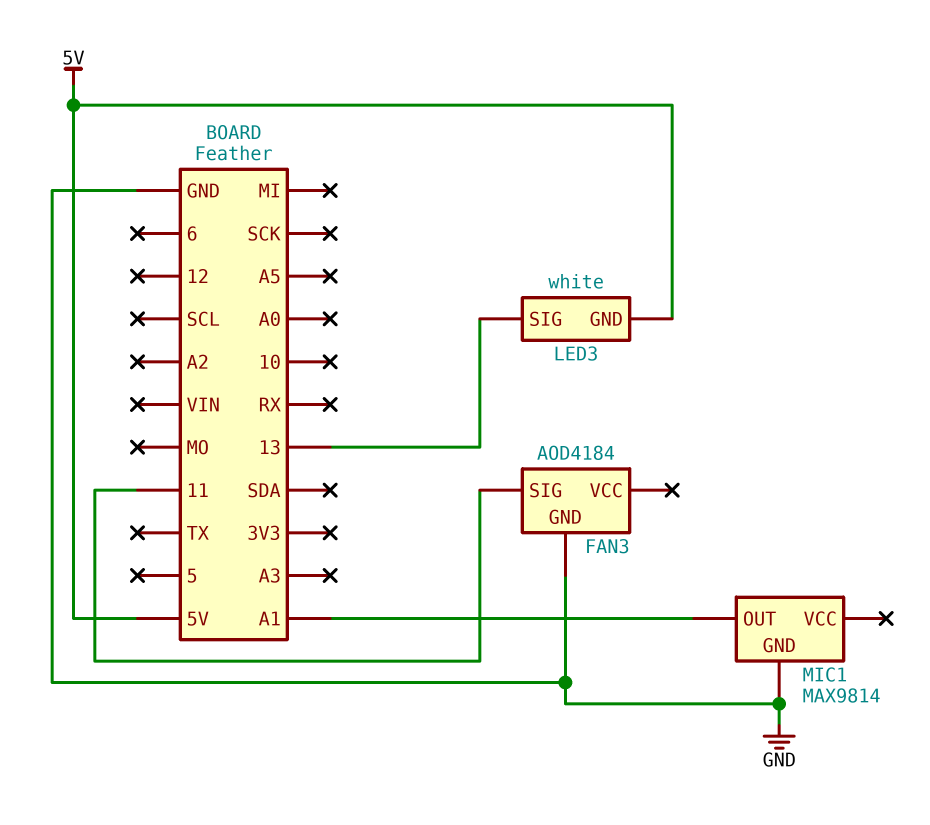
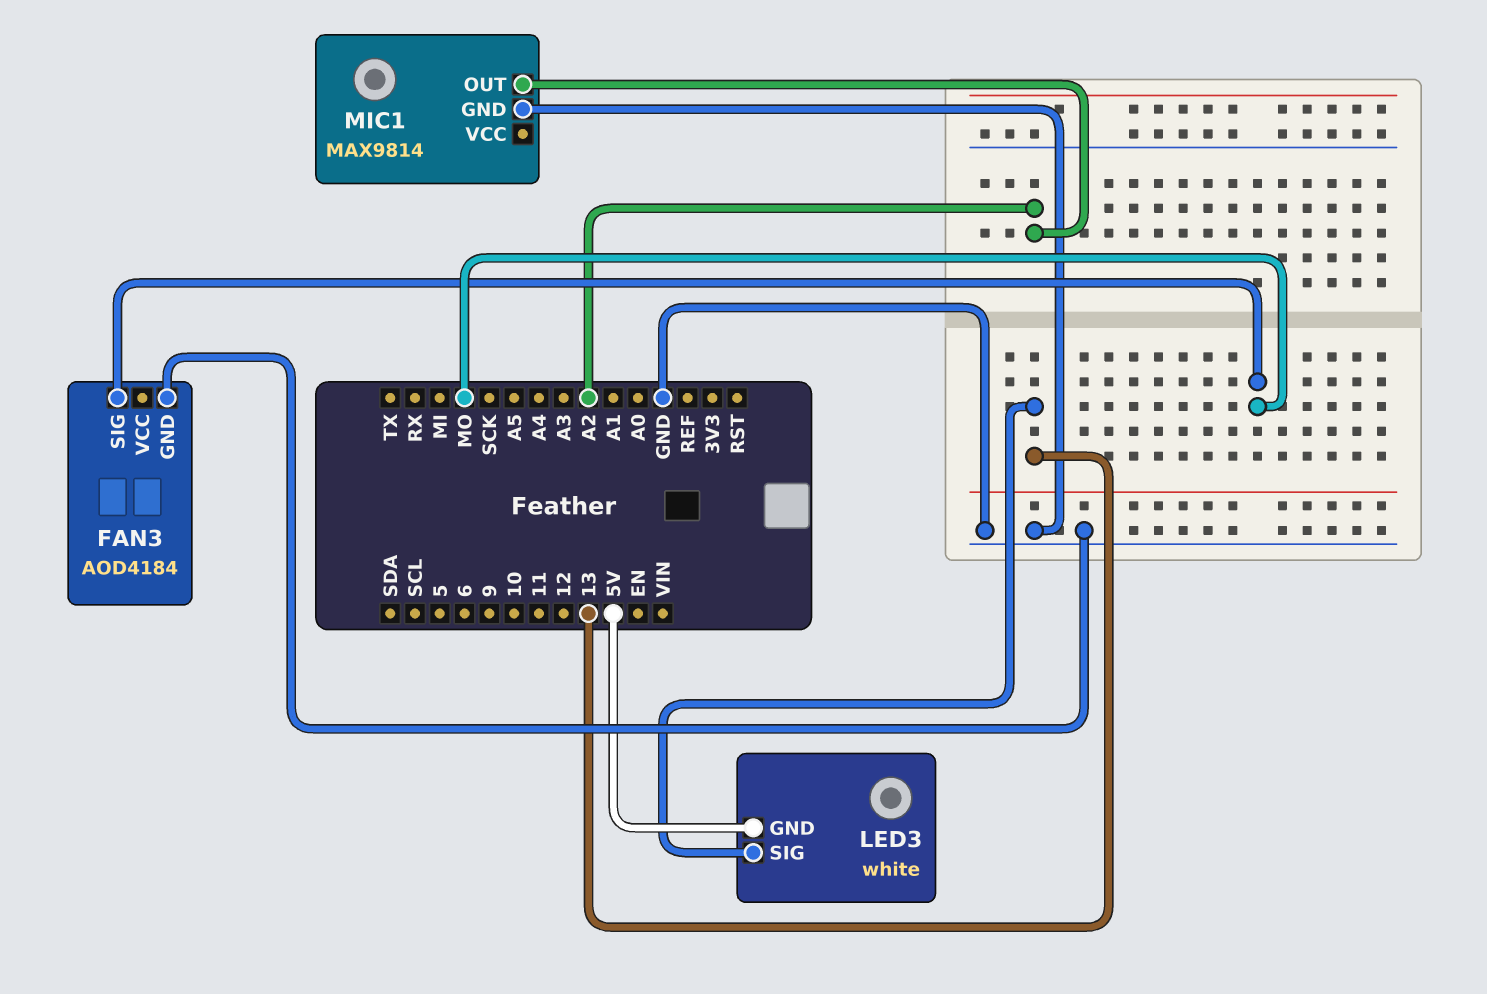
FAN3 pin SIG: 11 -> MO
MIC1 pin OUT: A1 -> A2

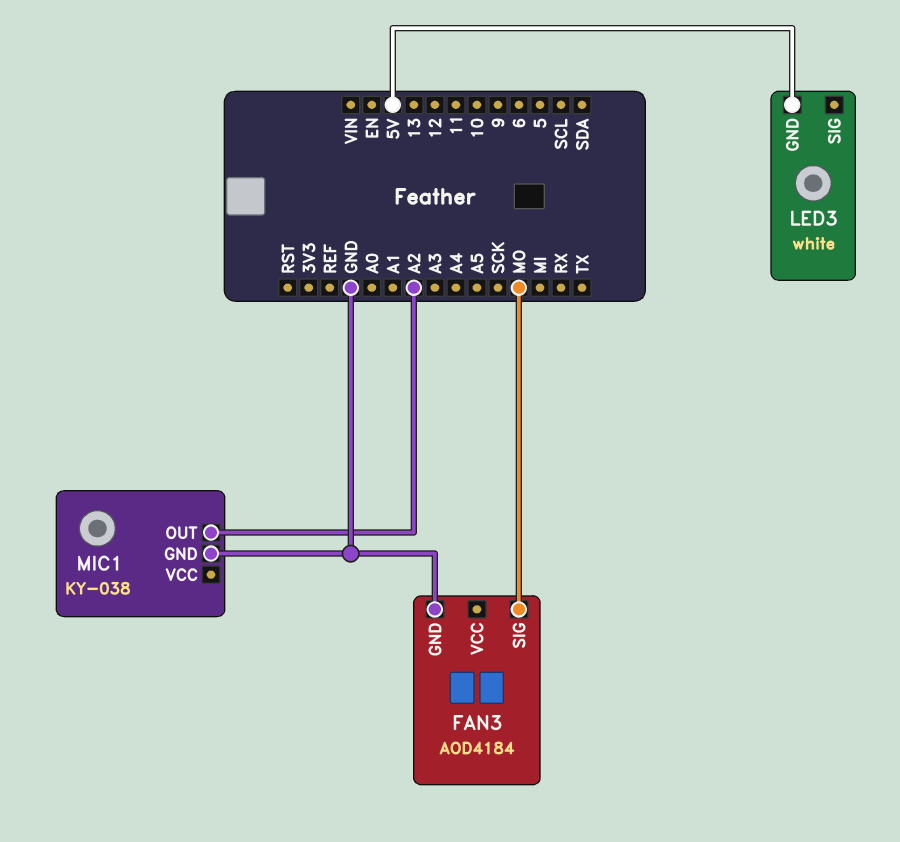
LED3 pin SIG: 13 -> none
MIC1: MAX9814 -> KY-038

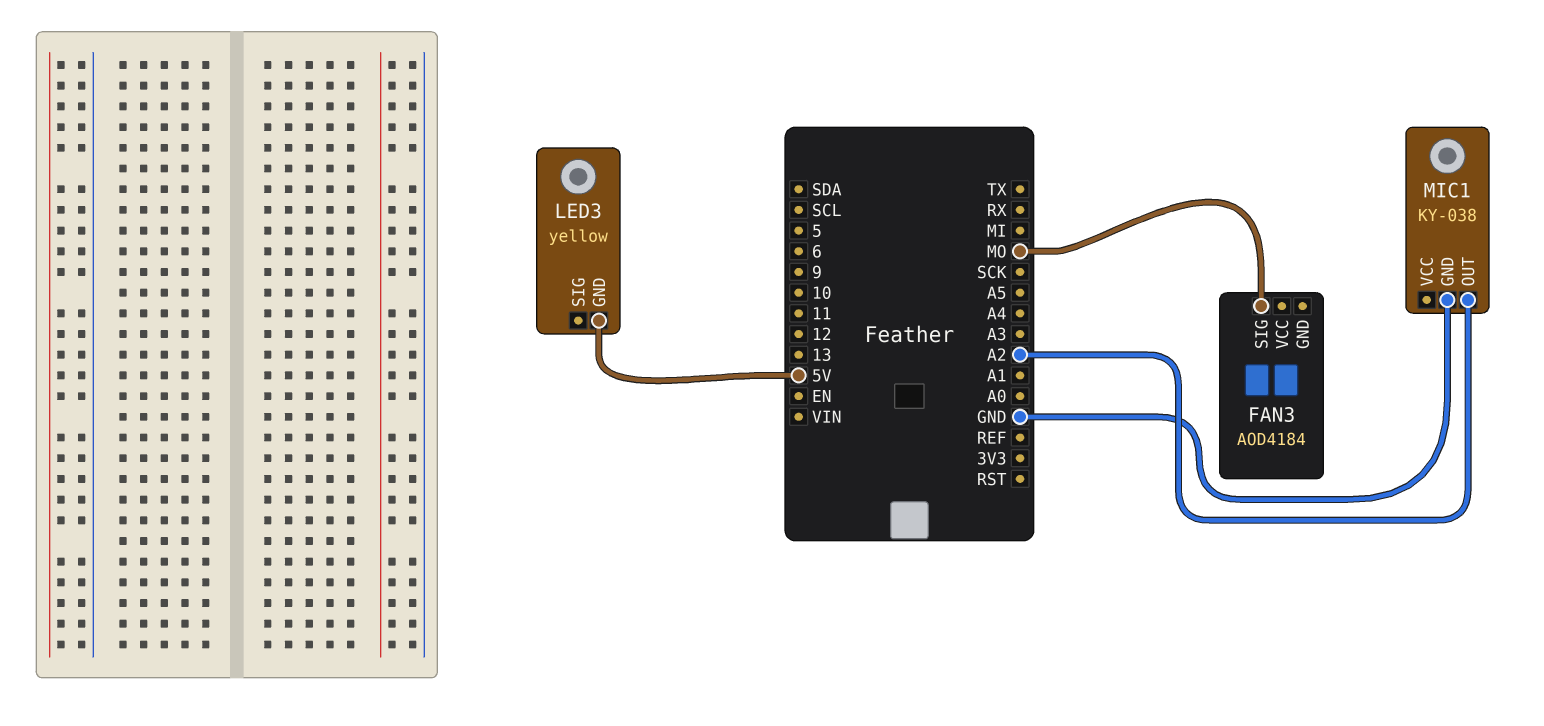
FAN3 pin GND: GND -> none
LED3: white -> yellow

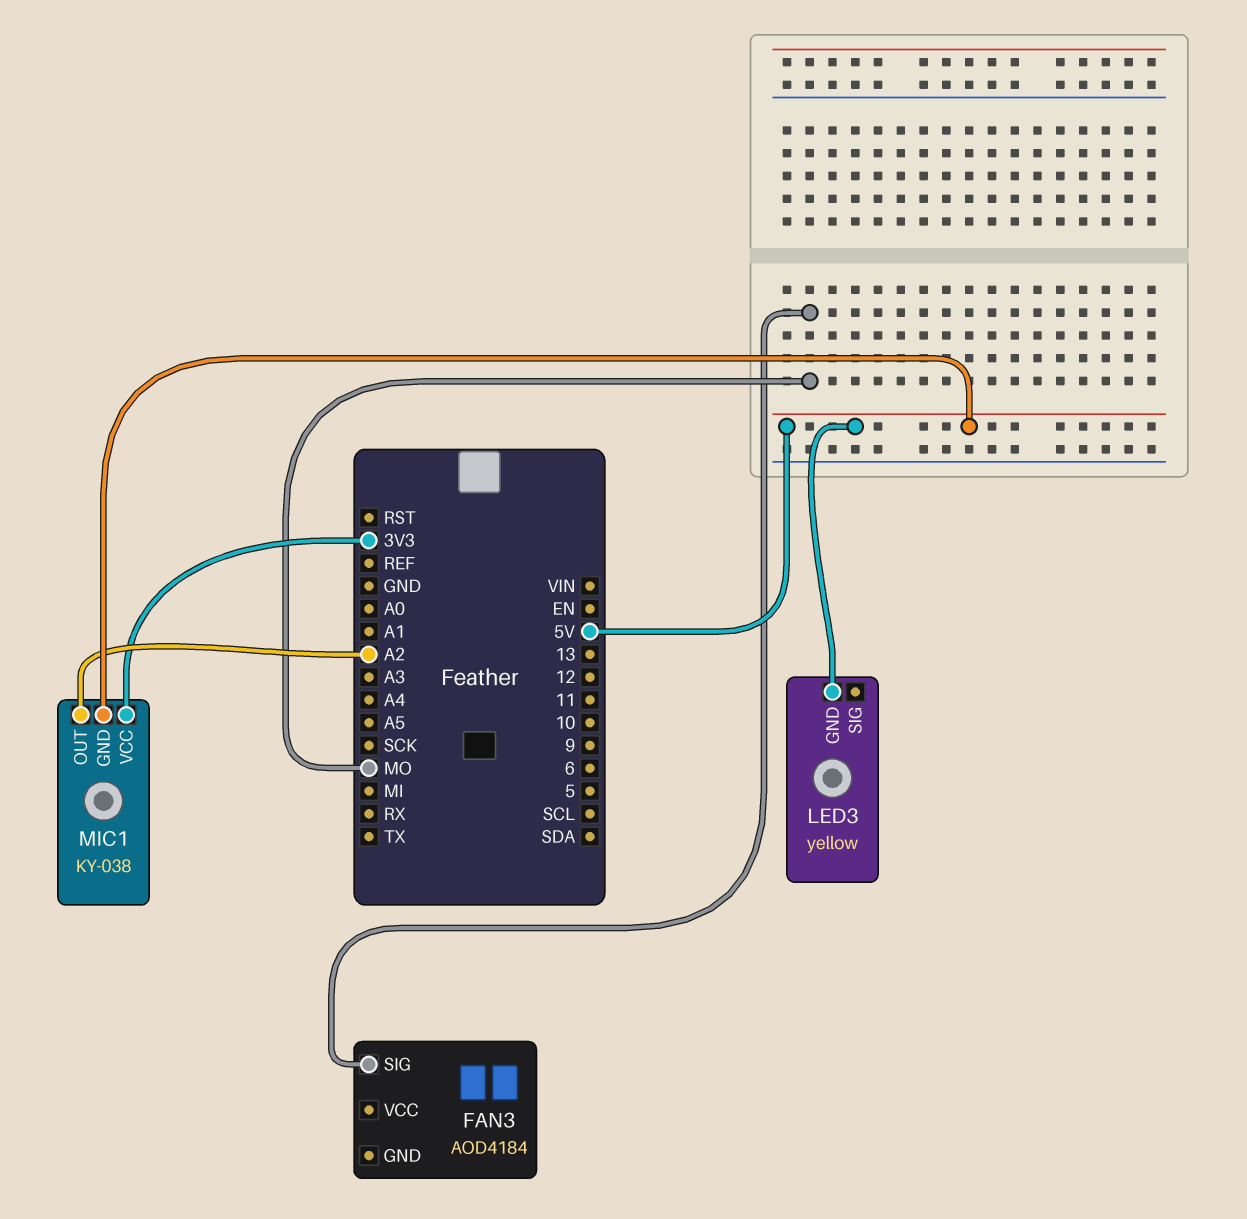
MIC1 pin GND: GND -> 5V
MIC1 pin VCC: none -> 3V3

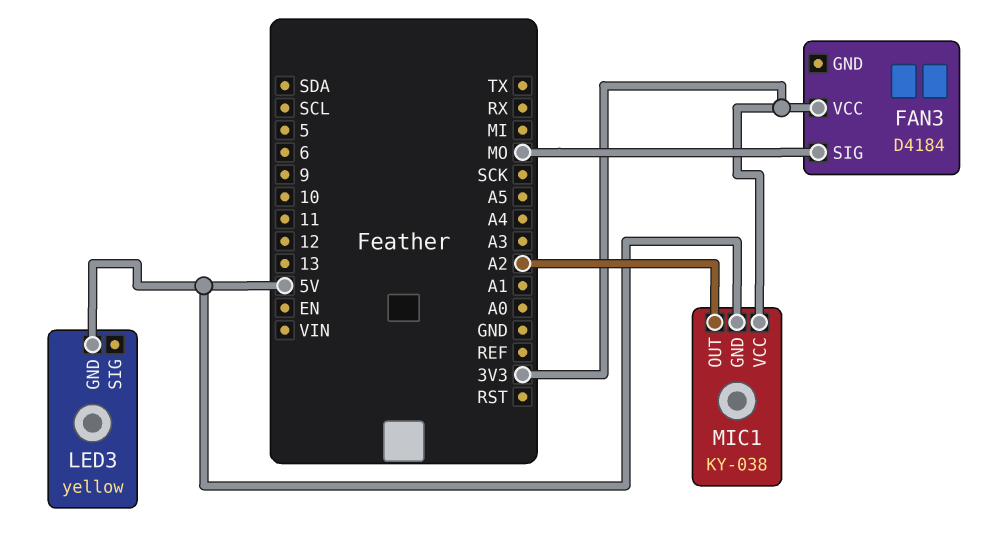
FAN3: AOD4184 -> D4184
FAN3 pin VCC: none -> 3V3

